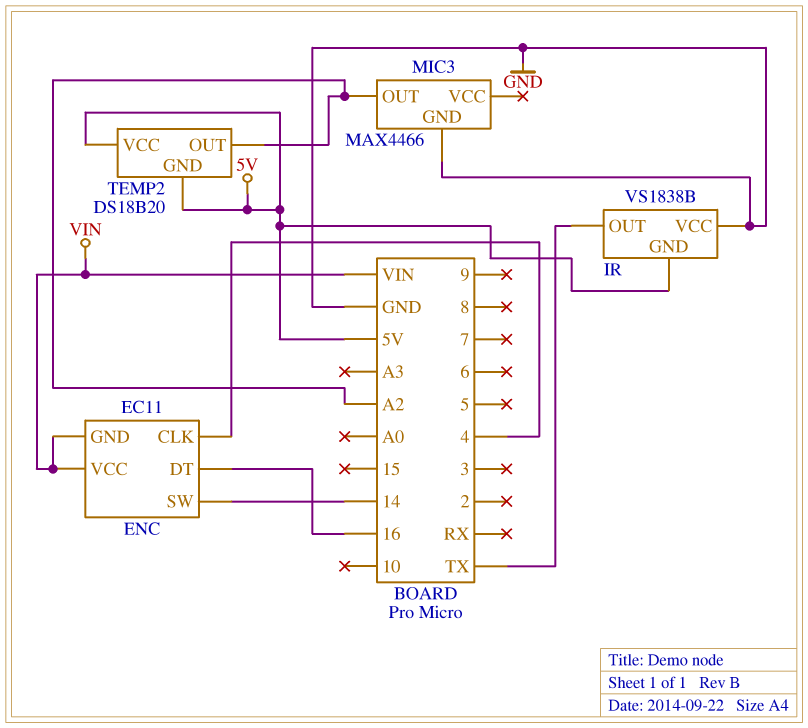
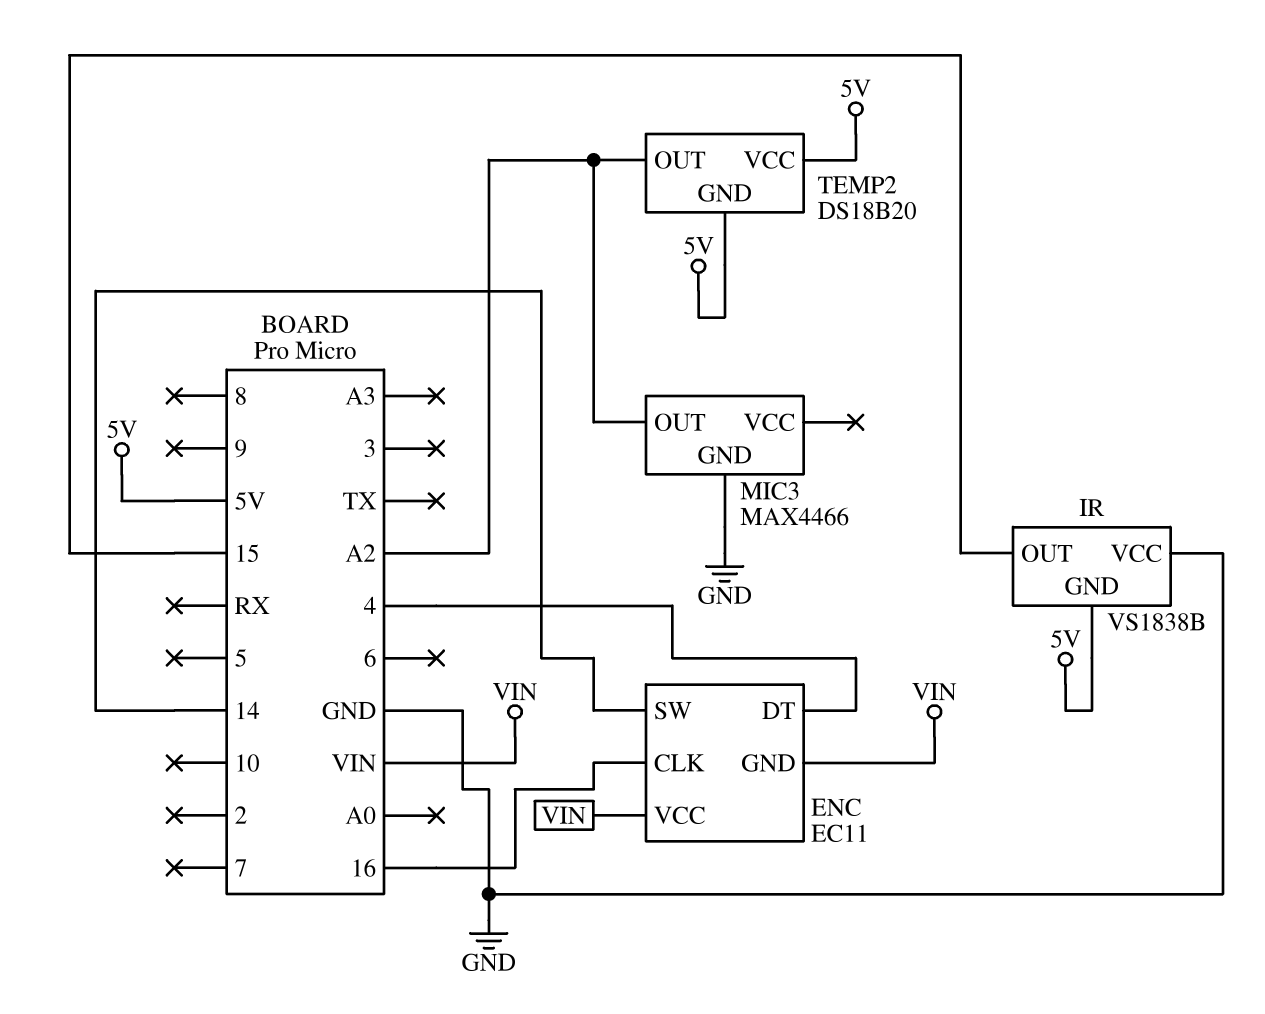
ENC pin CLK: 4 -> 16
ENC pin DT: 16 -> 4
IR pin OUT: TX -> 15

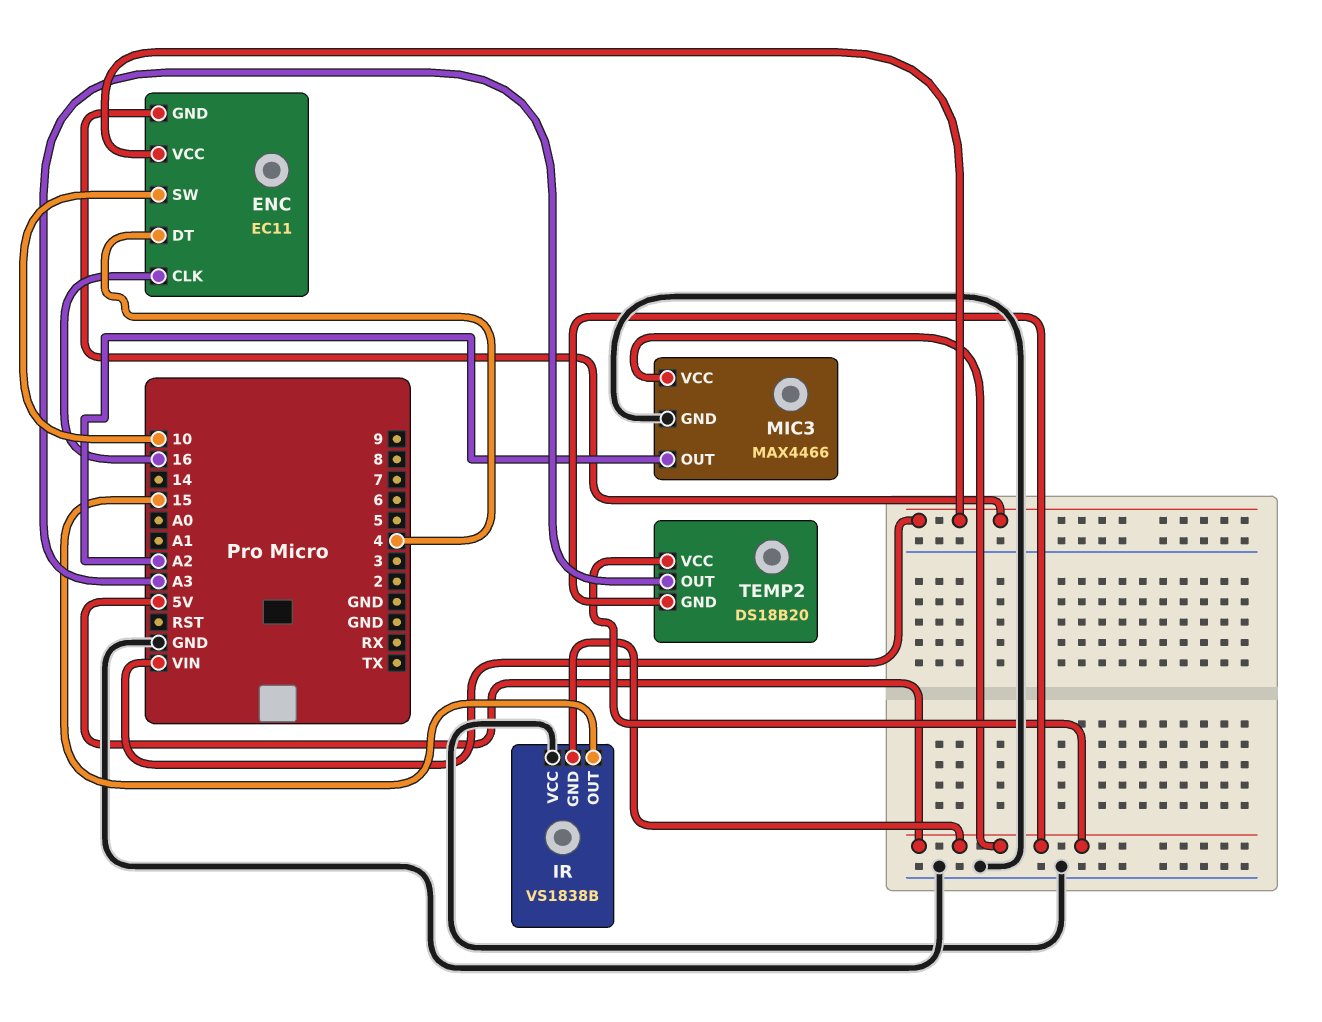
ENC pin SW: 14 -> 10
MIC3 pin VCC: none -> 5V
TEMP2 pin OUT: A2 -> A3

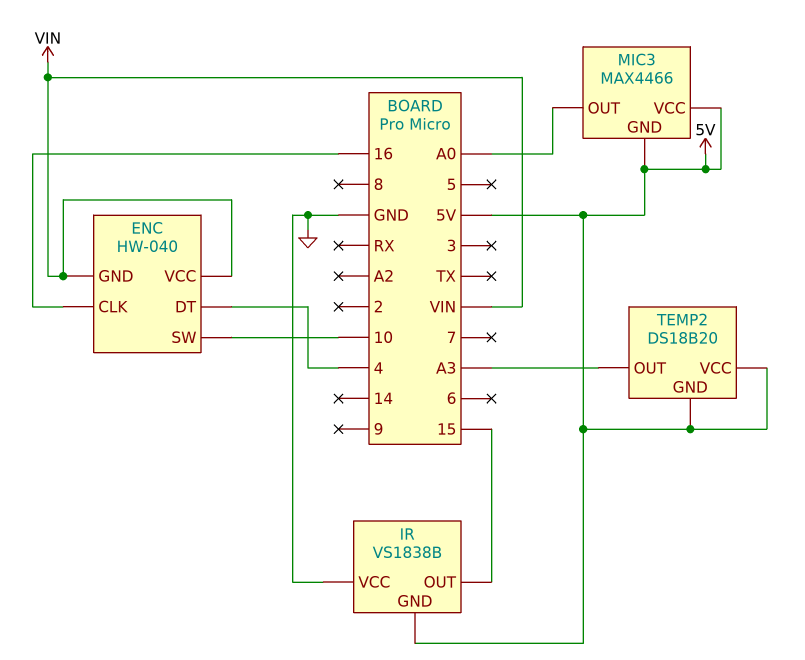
ENC: EC11 -> HW-040
MIC3 pin GND: GND -> 5V
MIC3 pin OUT: A2 -> A0

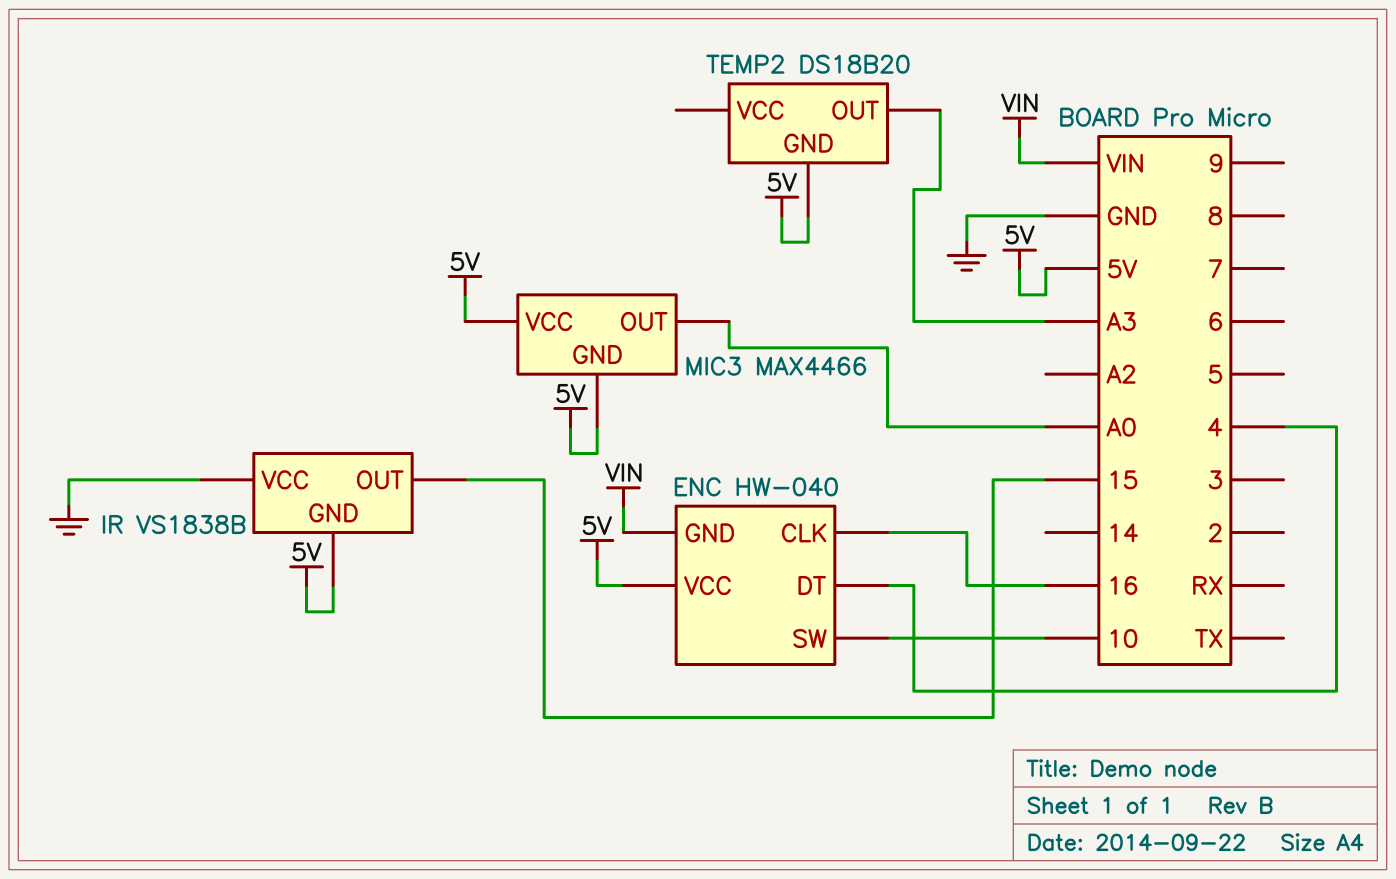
ENC pin VCC: VIN -> 5V
TEMP2 pin VCC: 5V -> none

